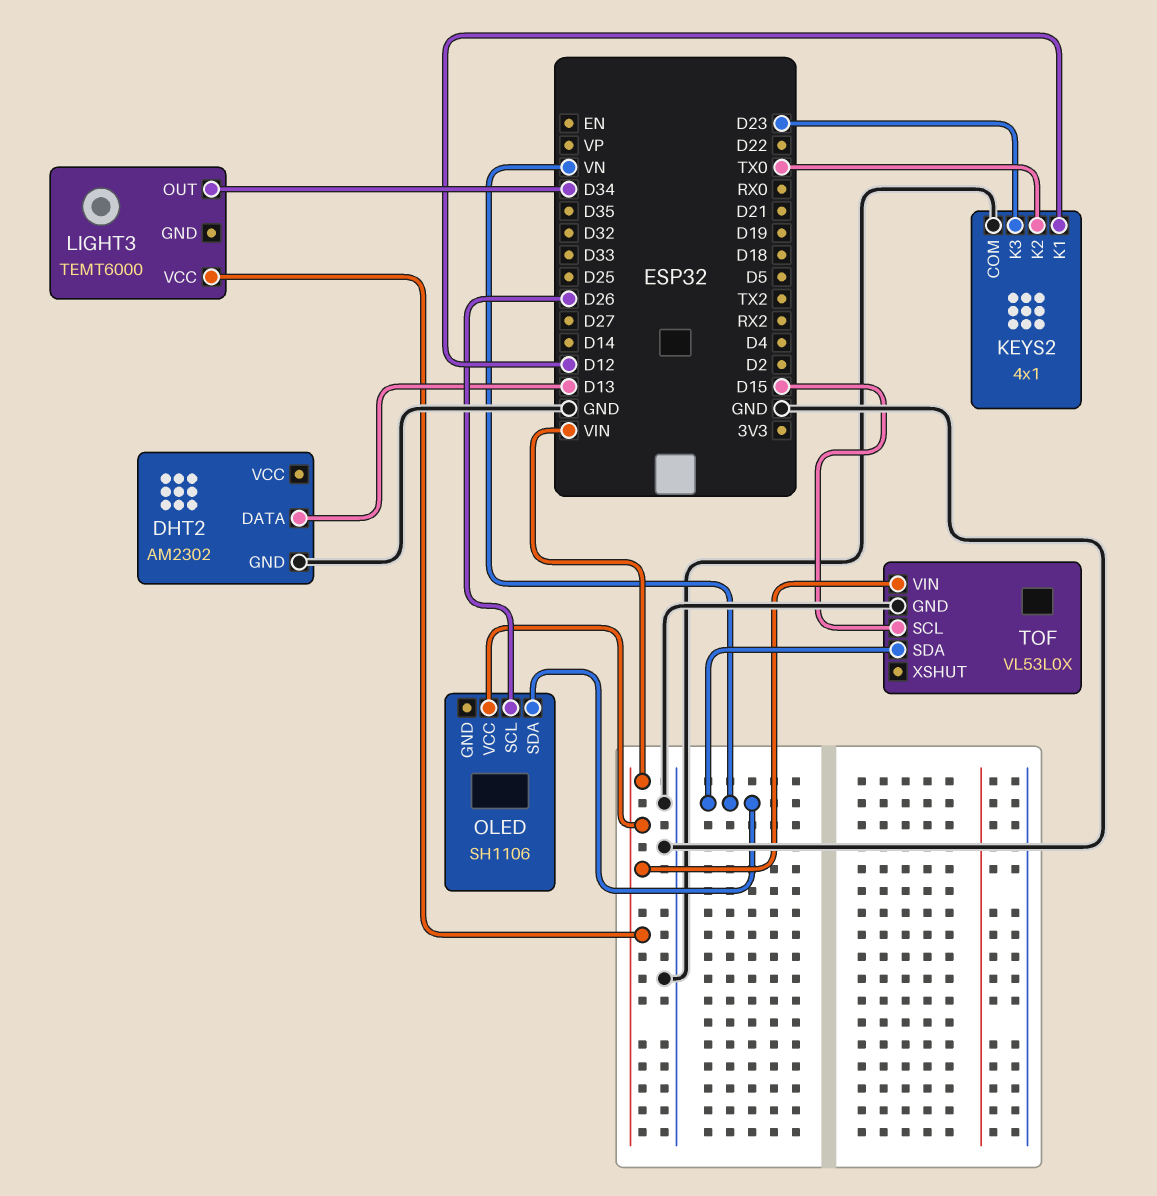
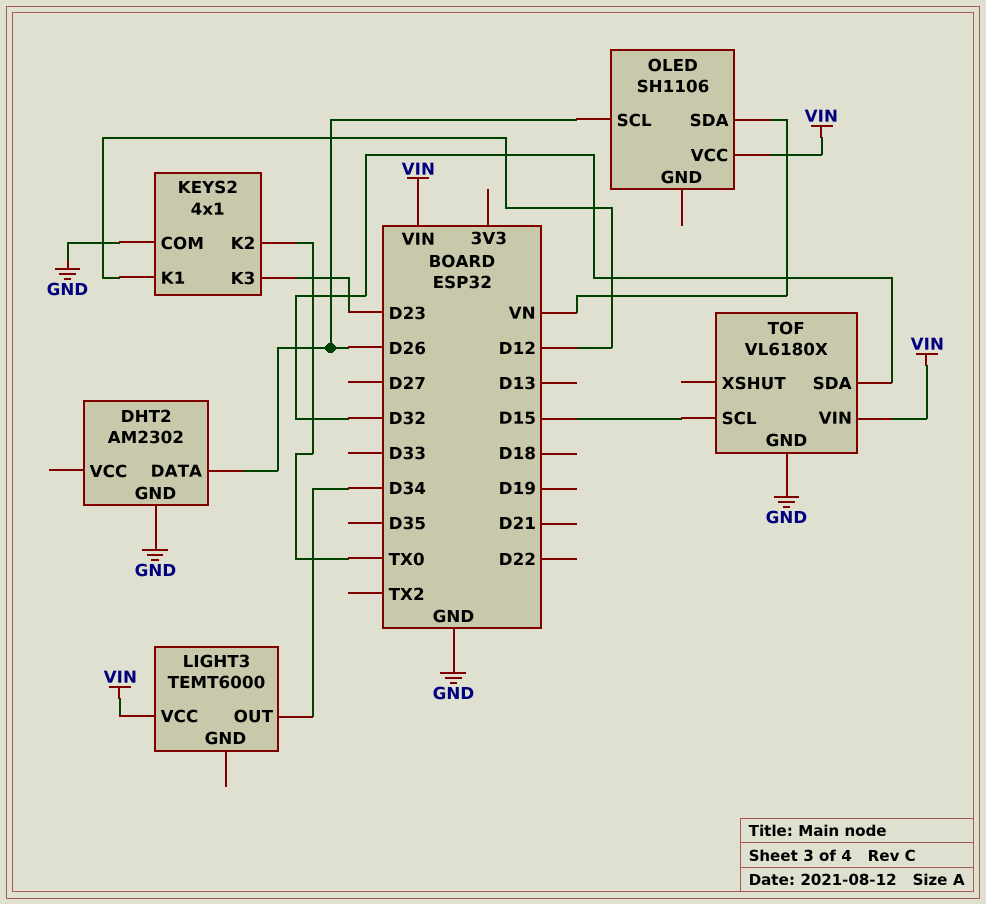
DHT2 pin DATA: D13 -> D26
TOF: VL53L0X -> VL6180X
TOF pin SDA: VN -> D32

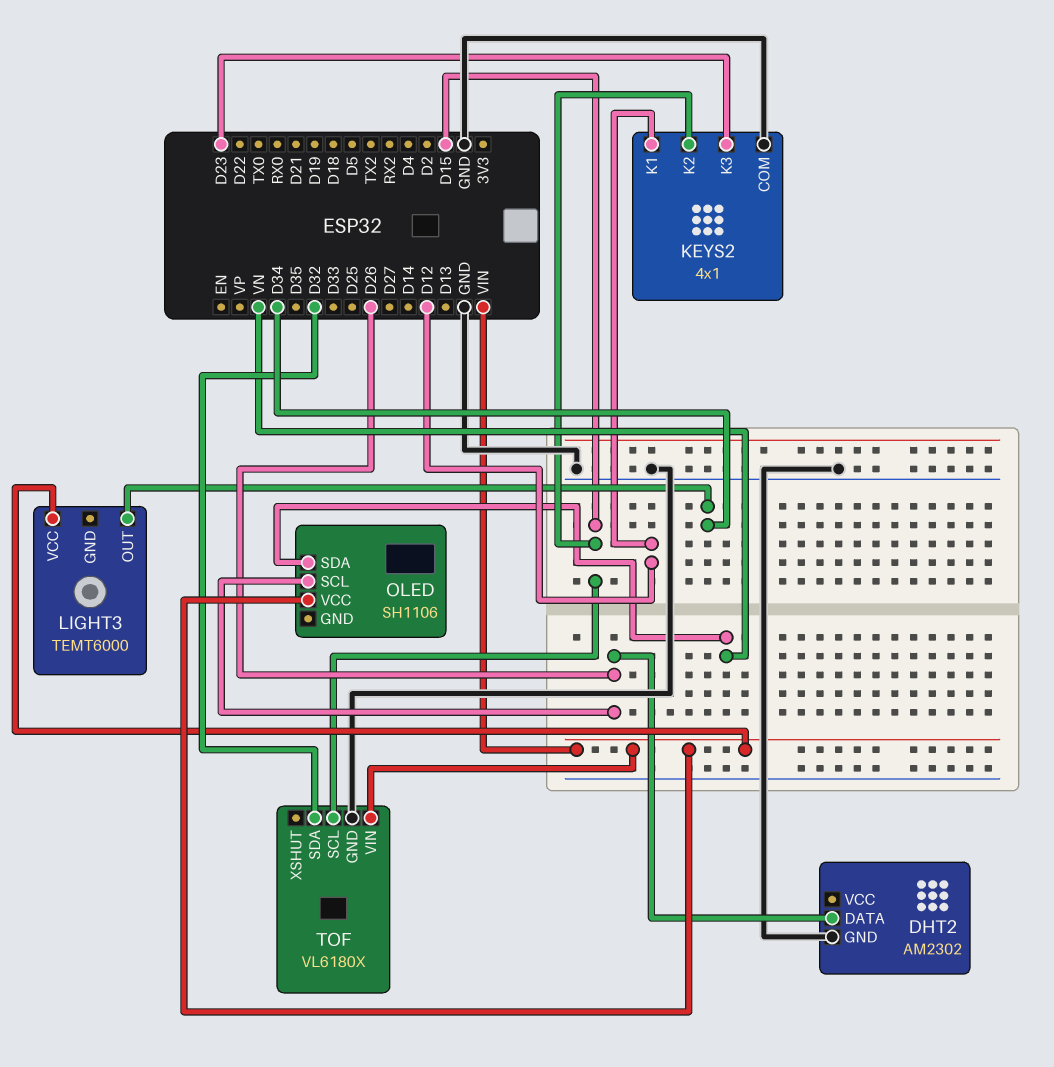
KEYS2 pin K2: TX0 -> D15

